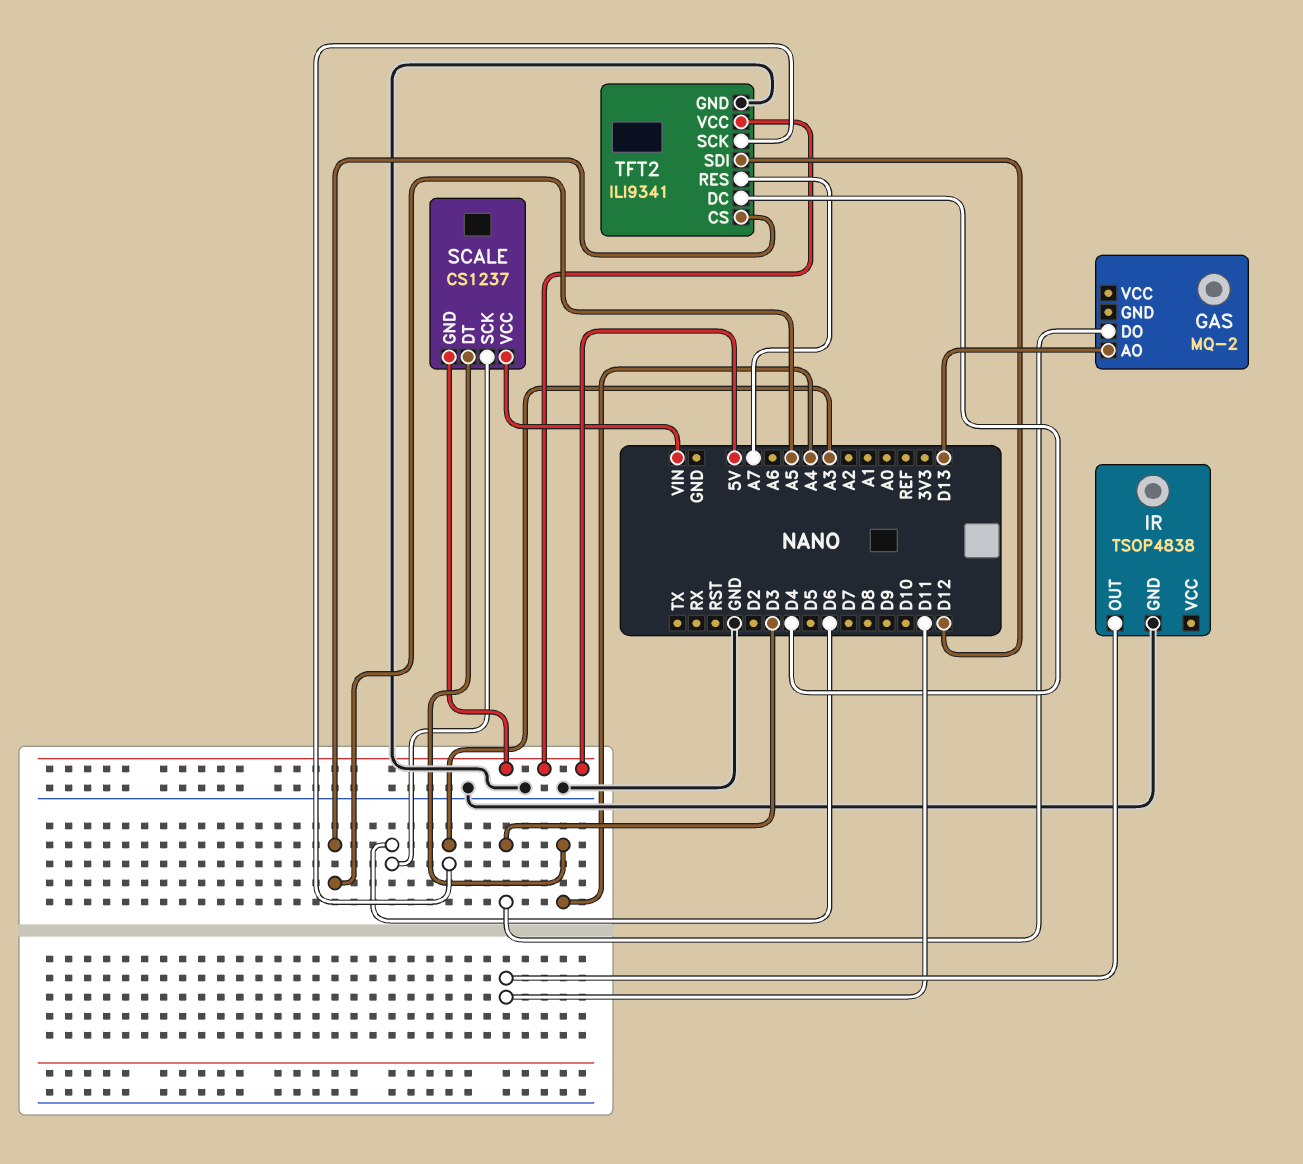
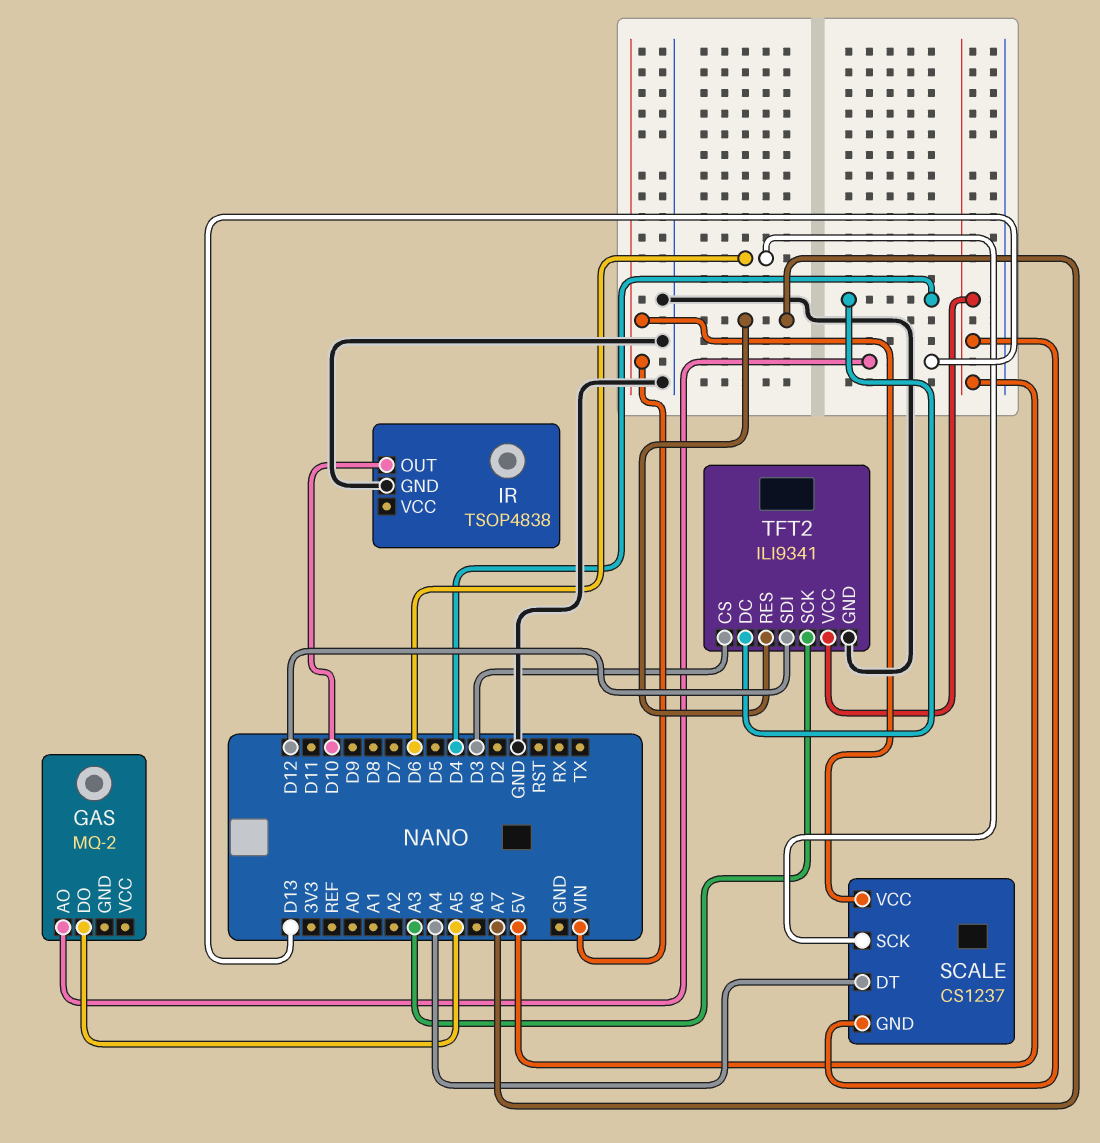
GAS pin DO: D3 -> A5
IR pin OUT: D11 -> D10
TFT2 pin CS: A5 -> D3

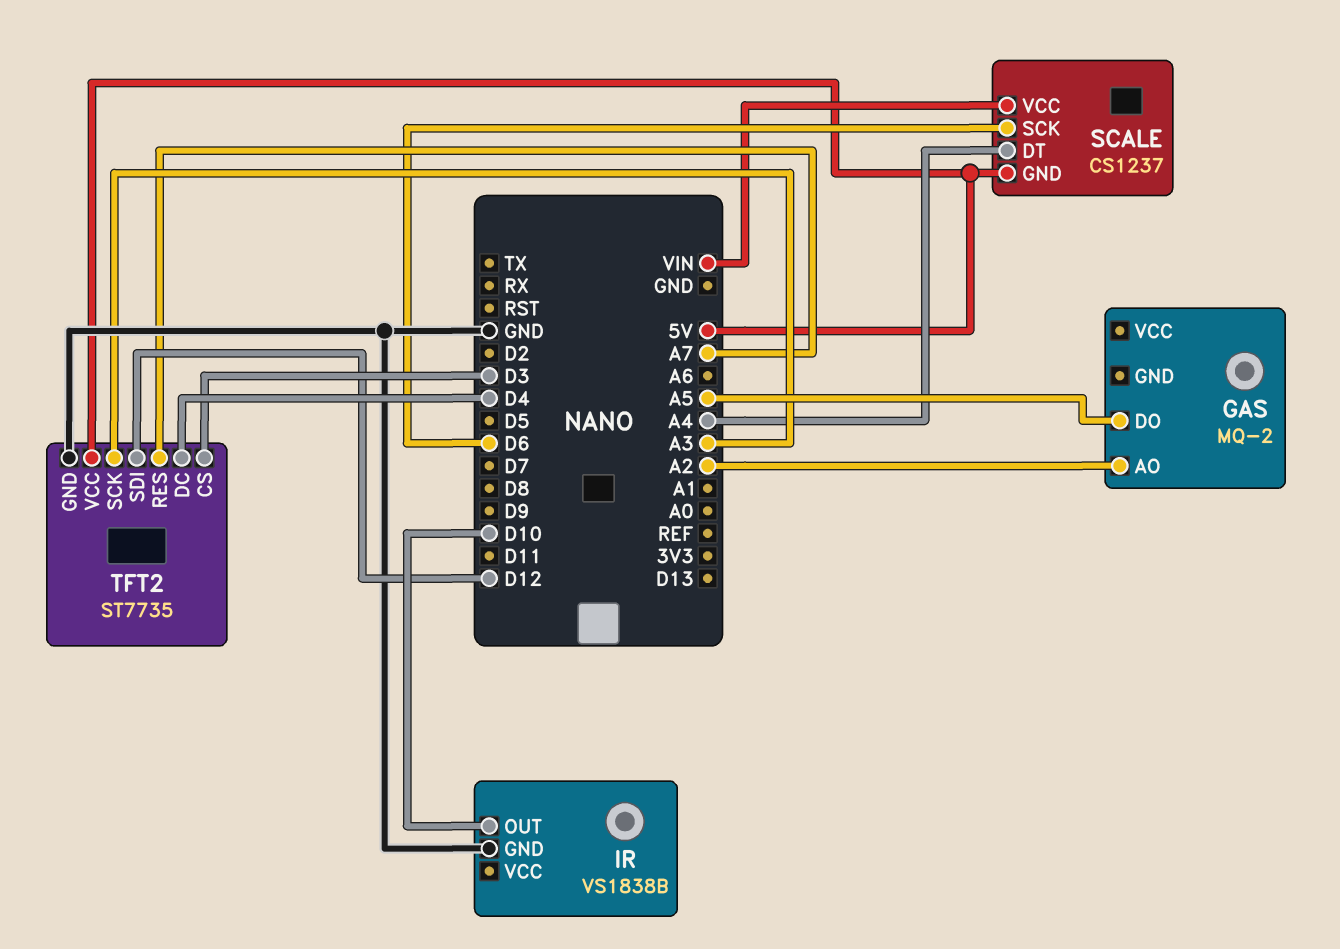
GAS pin AO: D13 -> A2
IR: TSOP4838 -> VS1838B
TFT2: ILI9341 -> ST7735

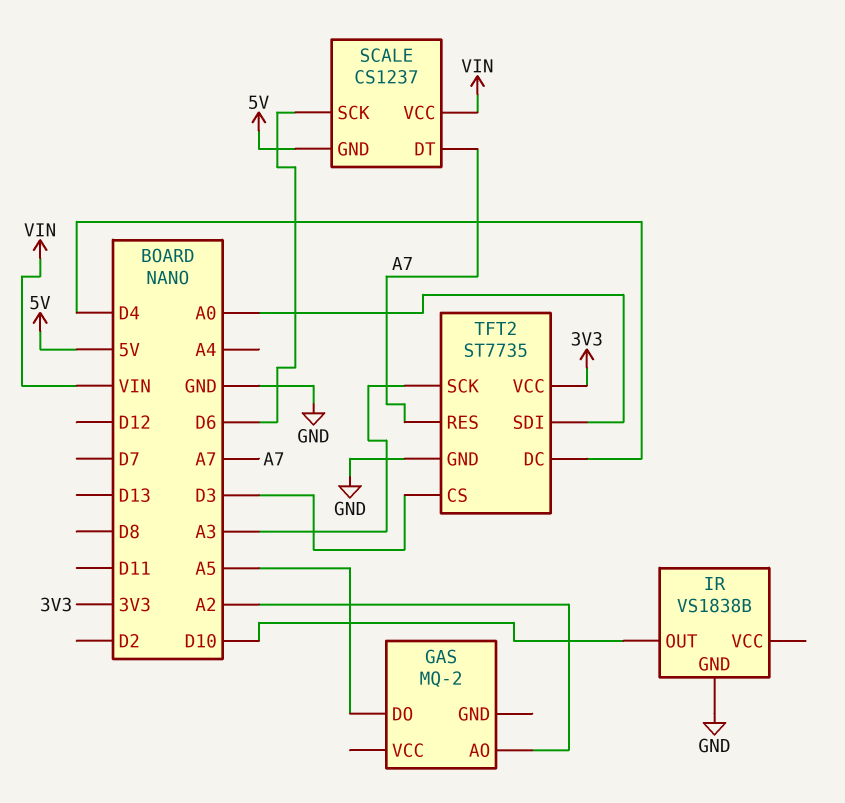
SCALE pin DT: A4 -> A7
TFT2 pin SDI: D12 -> A0
TFT2 pin VCC: 5V -> 3V3

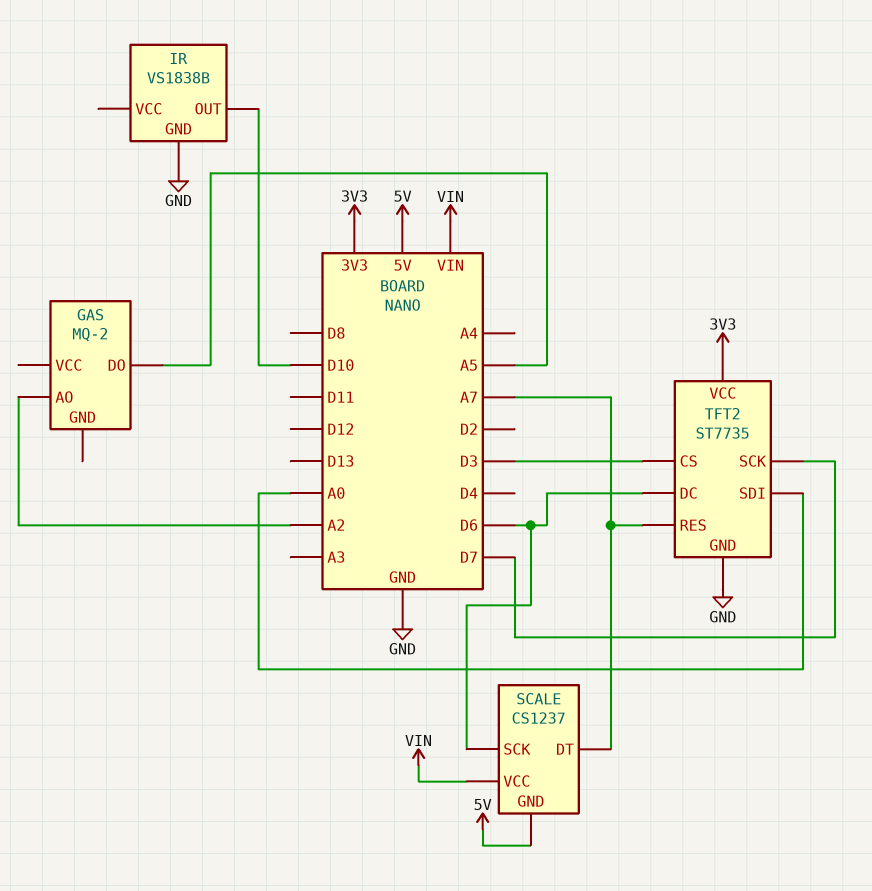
TFT2 pin DC: D4 -> D6
TFT2 pin SCK: A3 -> D7

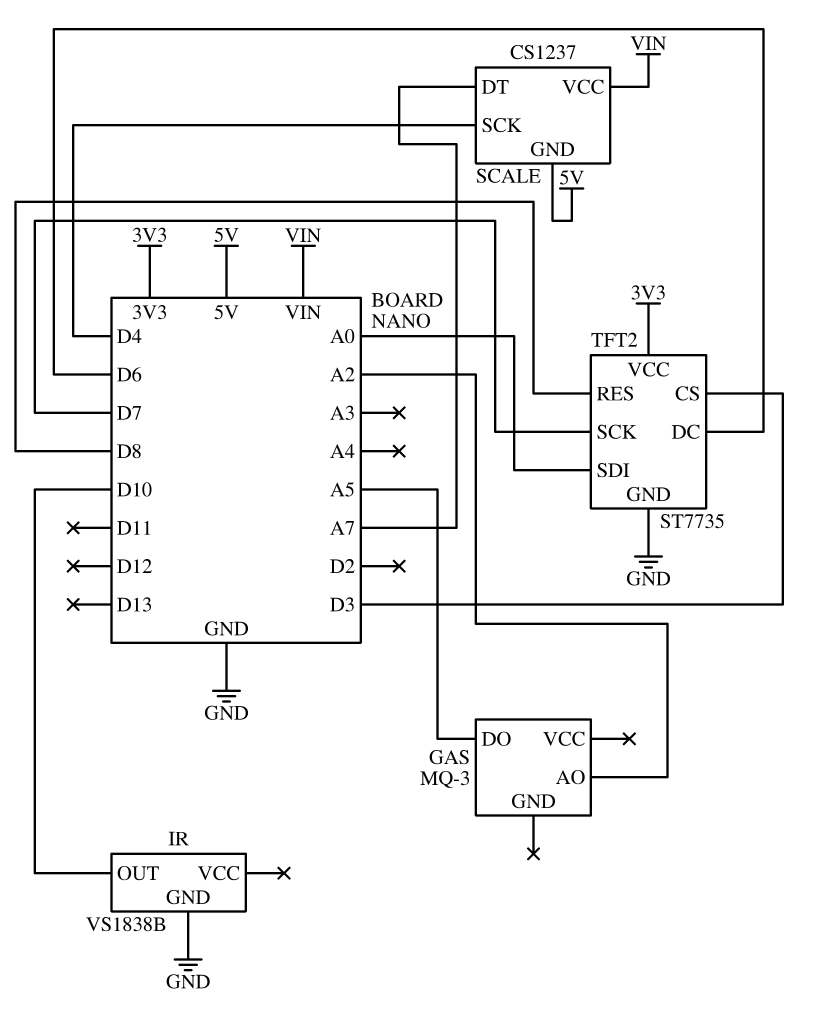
GAS: MQ-2 -> MQ-3
SCALE pin SCK: D6 -> D4
TFT2 pin RES: A7 -> D8

